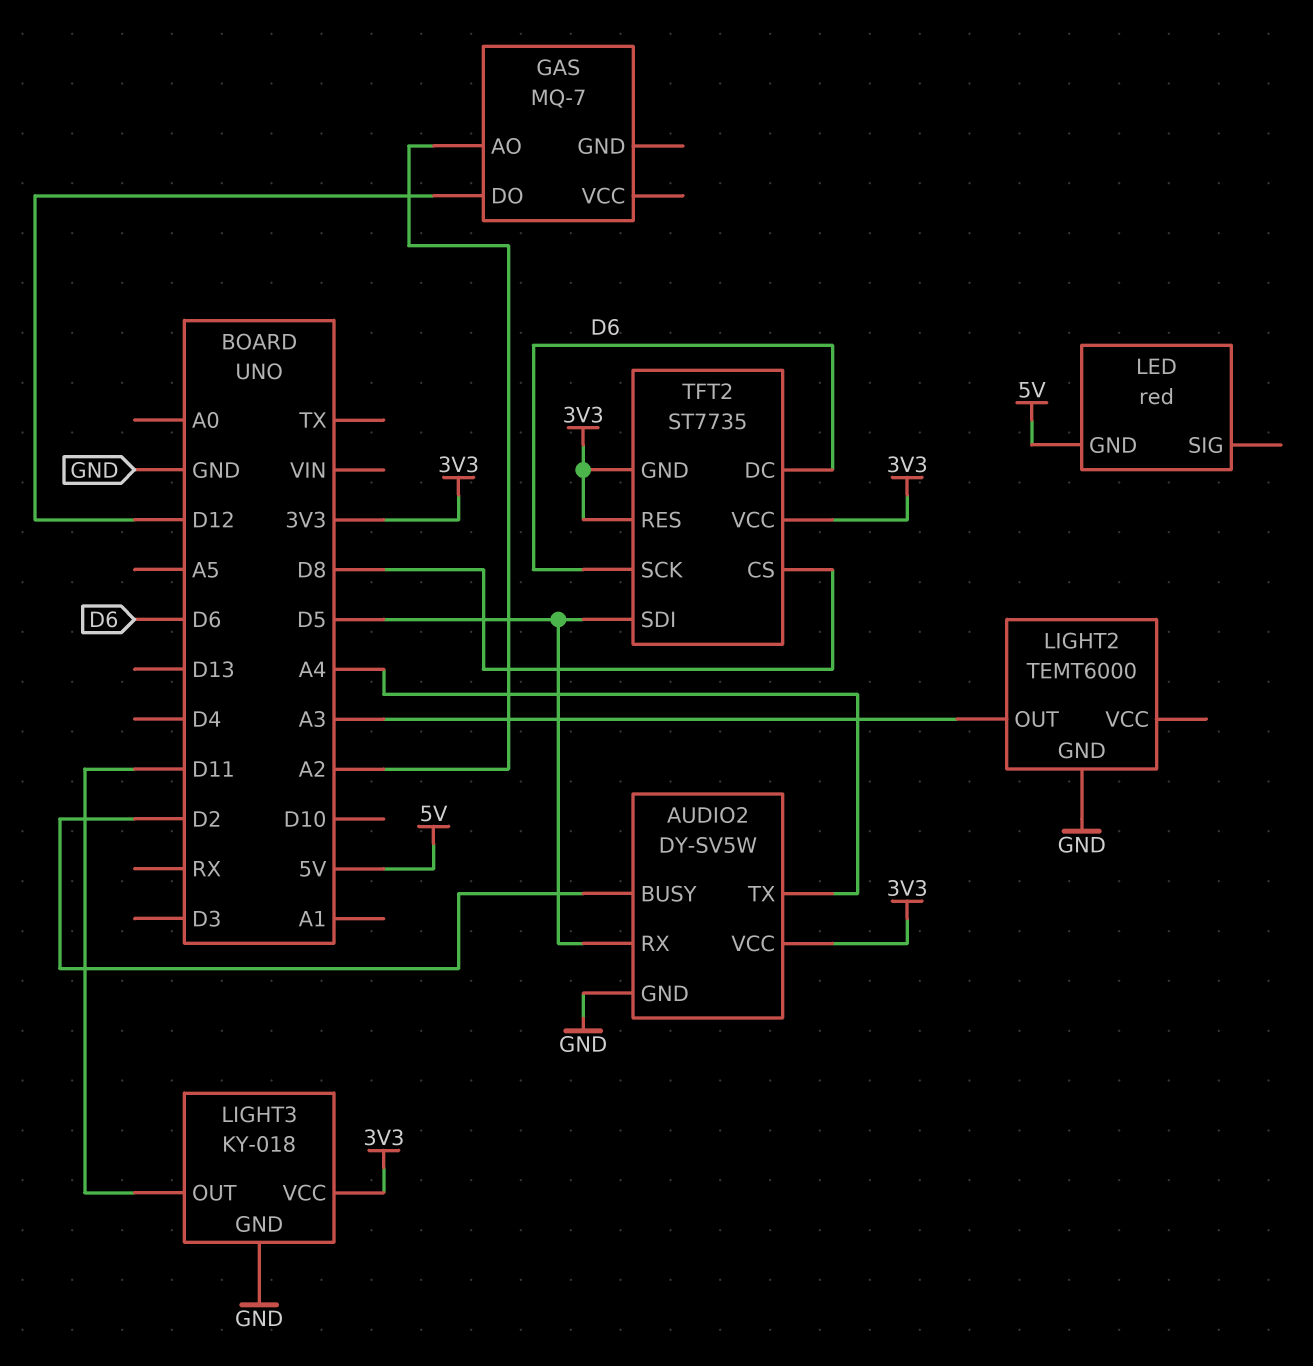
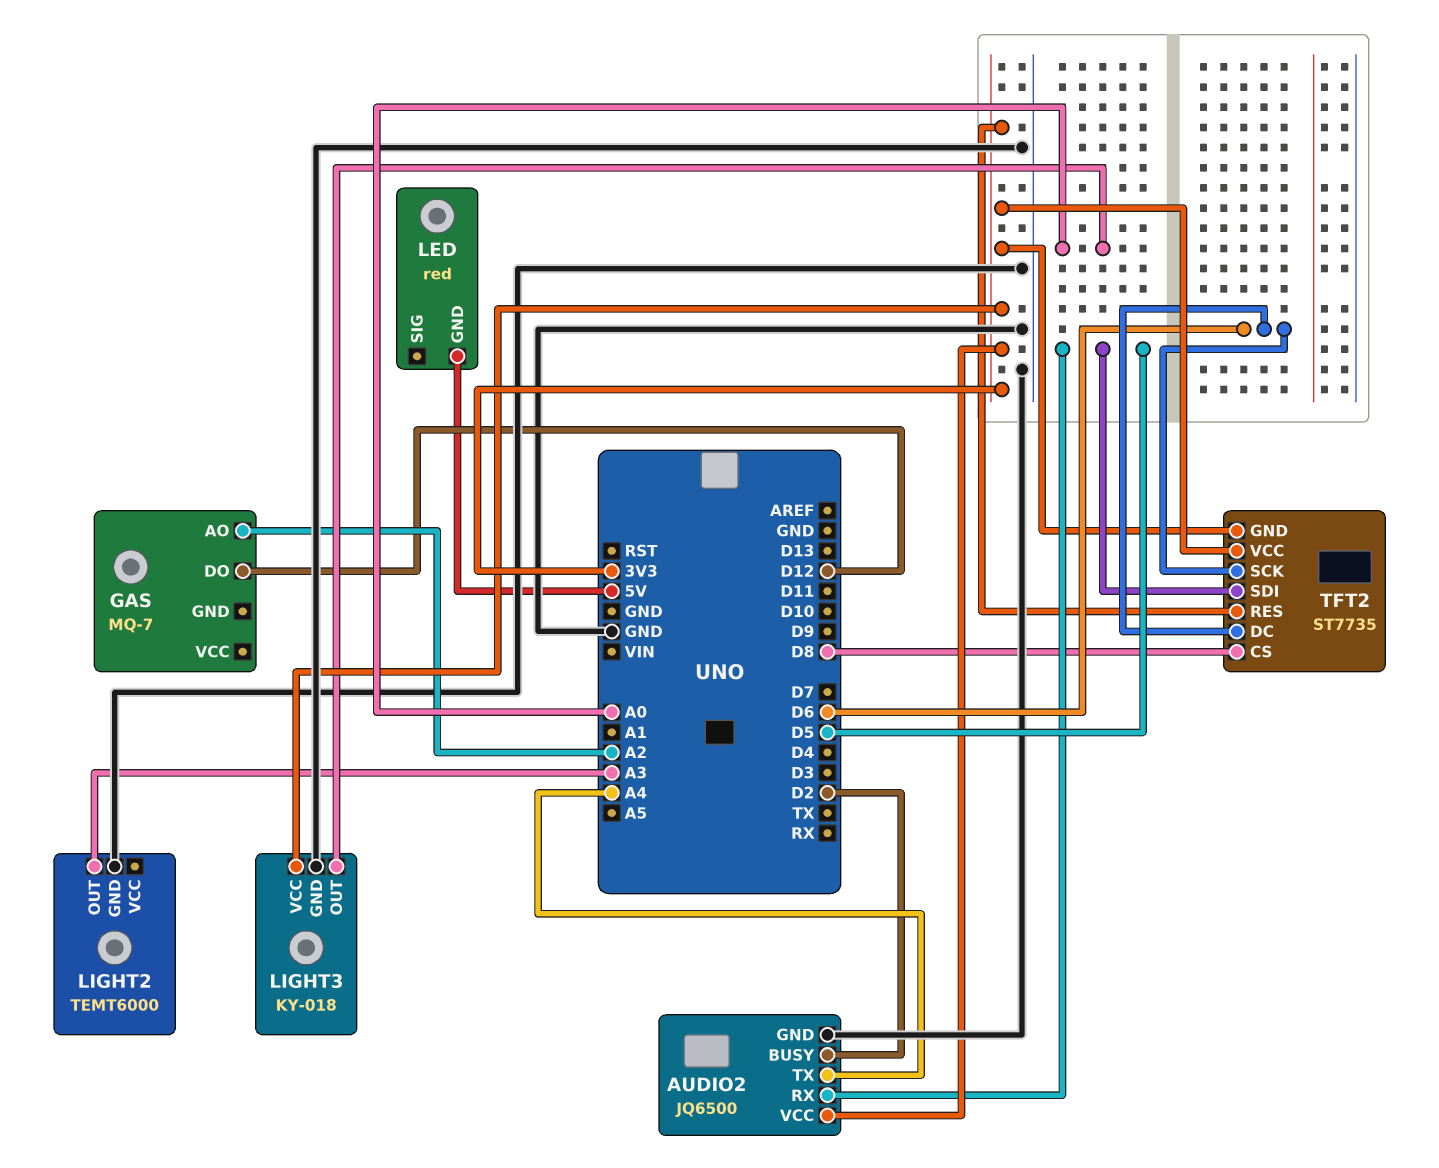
AUDIO2: DY-SV5W -> JQ6500
LIGHT3 pin OUT: D11 -> A0

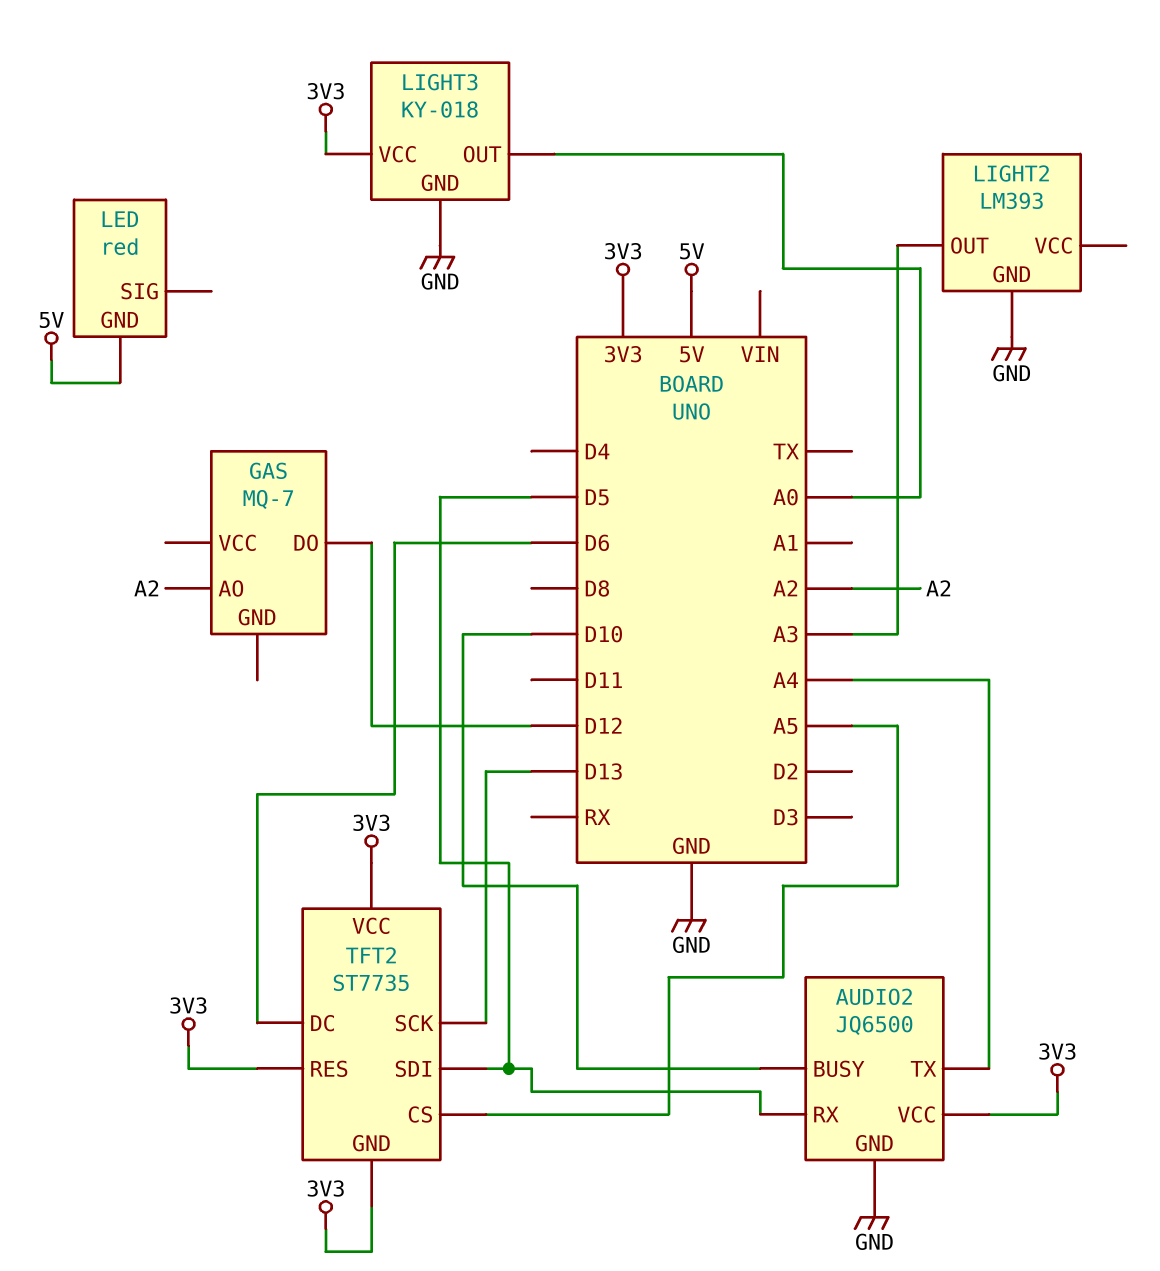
AUDIO2 pin BUSY: D2 -> D10
LIGHT2: TEMT6000 -> LM393
TFT2 pin CS: D8 -> A5
TFT2 pin SCK: D6 -> D13

